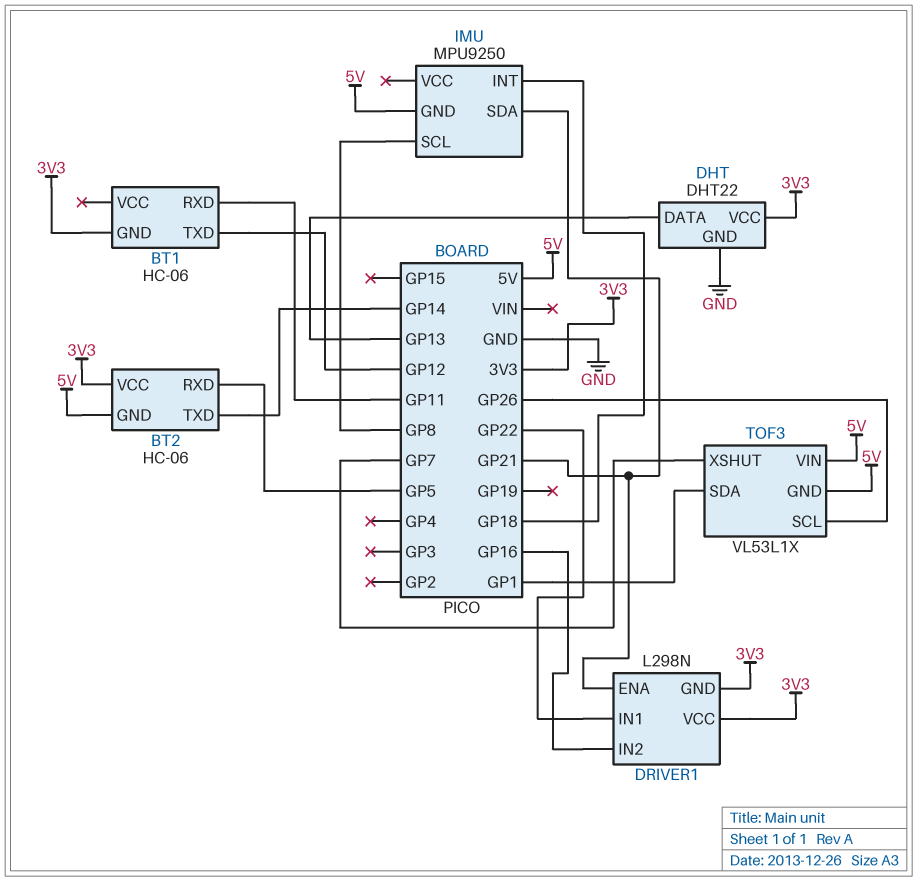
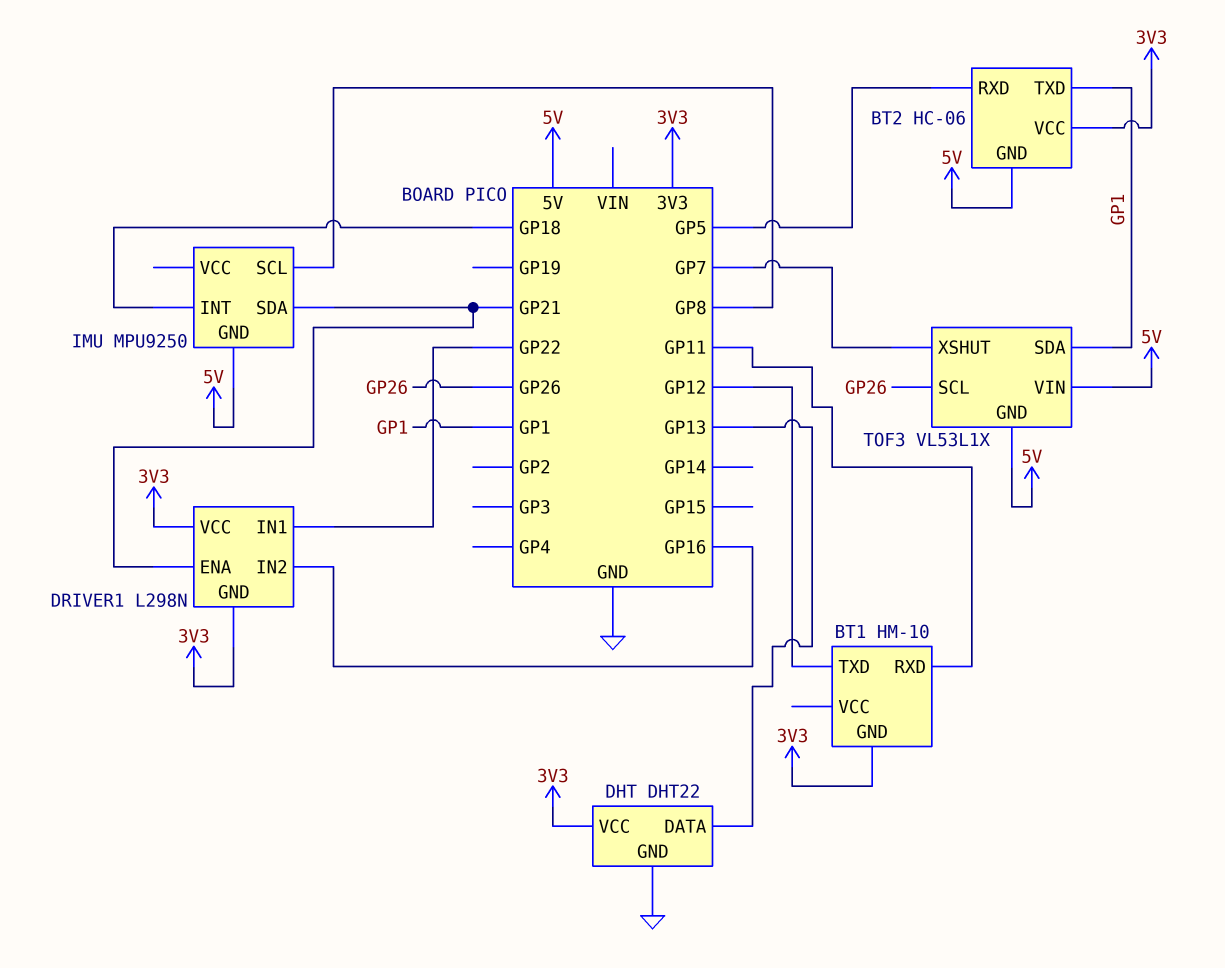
BT1: HC-06 -> HM-10
BT2 pin TXD: GP14 -> GP1

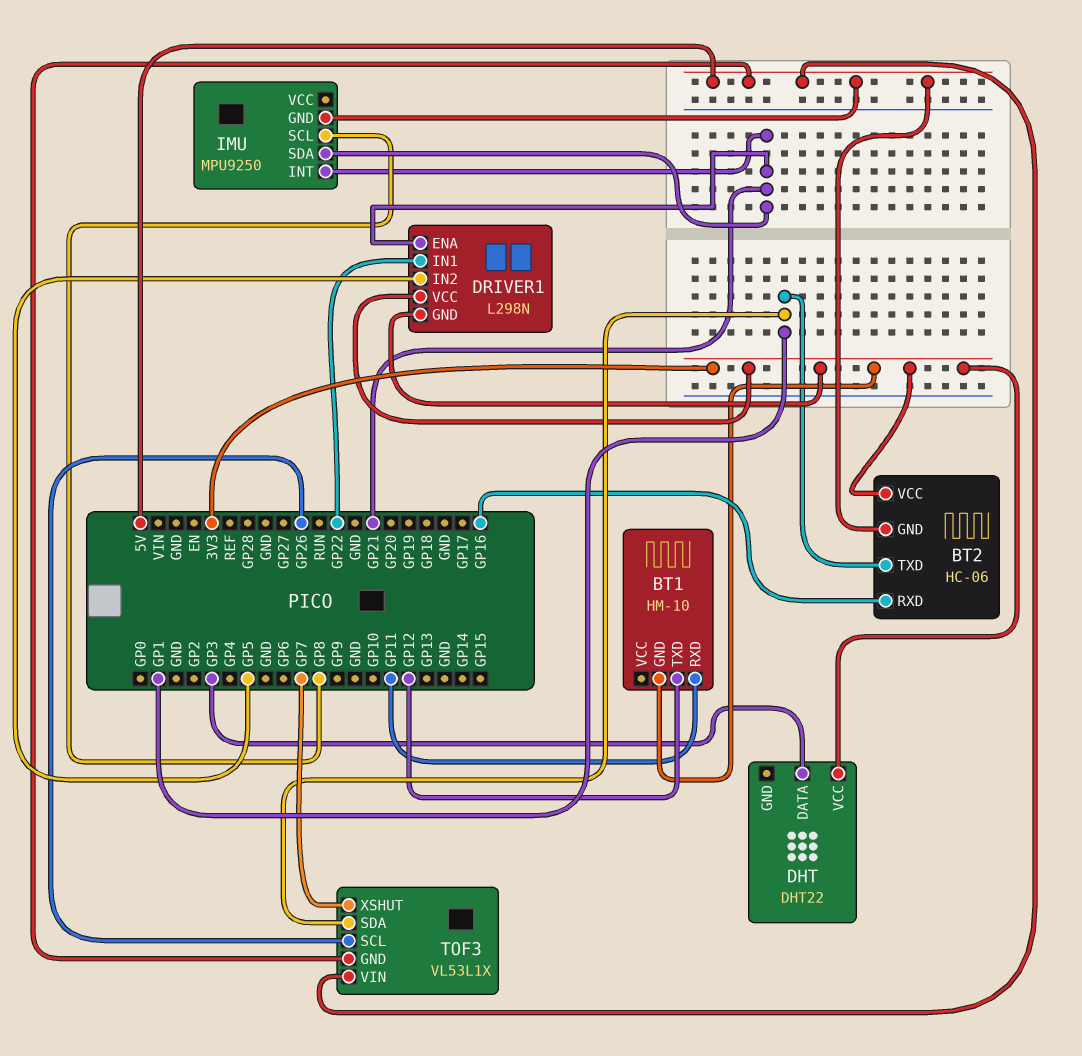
BT2 pin RXD: GP5 -> GP16
DHT pin DATA: GP13 -> GP3
DHT pin GND: GND -> none
DRIVER1 pin IN2: GP16 -> GP5
IMU pin INT: GP18 -> GP21

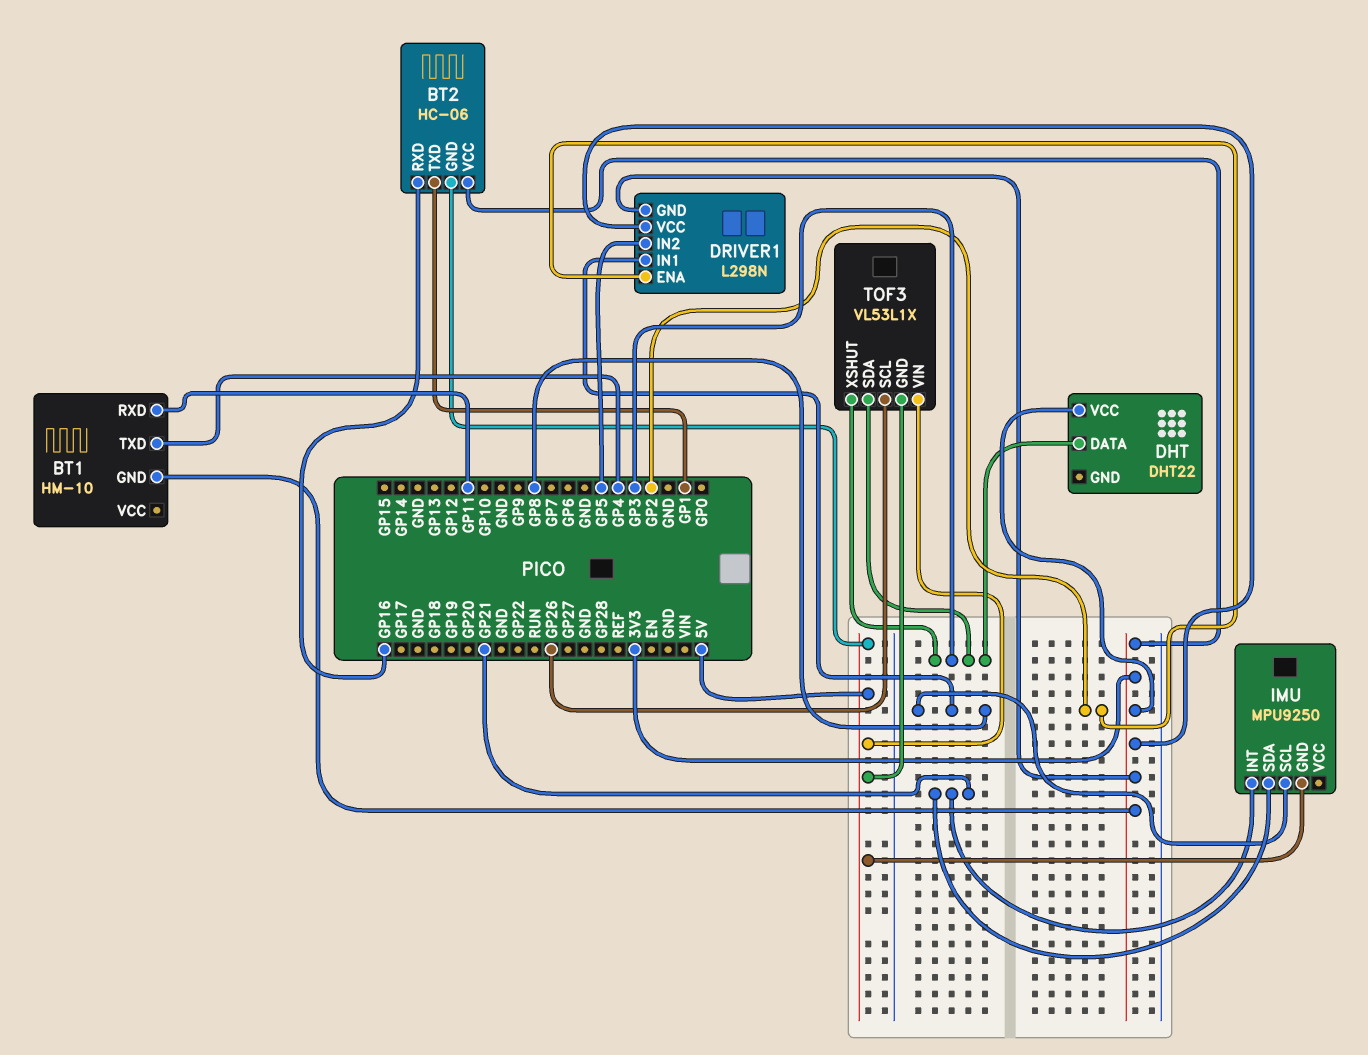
BT1 pin TXD: GP12 -> GP4
DRIVER1 pin ENA: GP21 -> GP2
DRIVER1 pin IN1: GP22 -> GP8
TOF3 pin SDA: GP1 -> GP3
TOF3 pin XSHUT: GP7 -> GP3

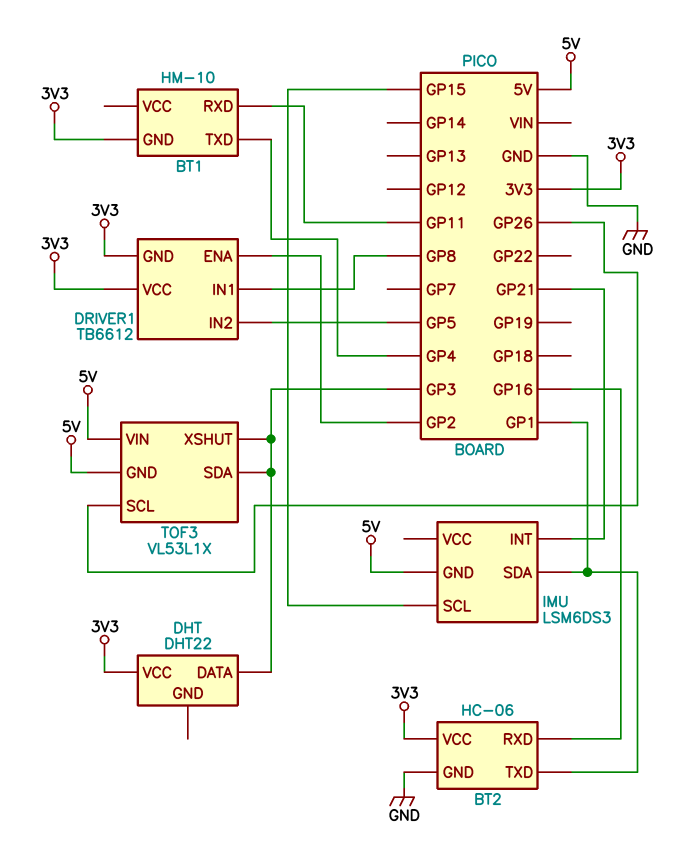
BT2 pin GND: 5V -> GND
DRIVER1: L298N -> TB6612
IMU: MPU9250 -> LSM6DS3
IMU pin SCL: GP8 -> GP15
IMU pin SDA: GP21 -> GP1

